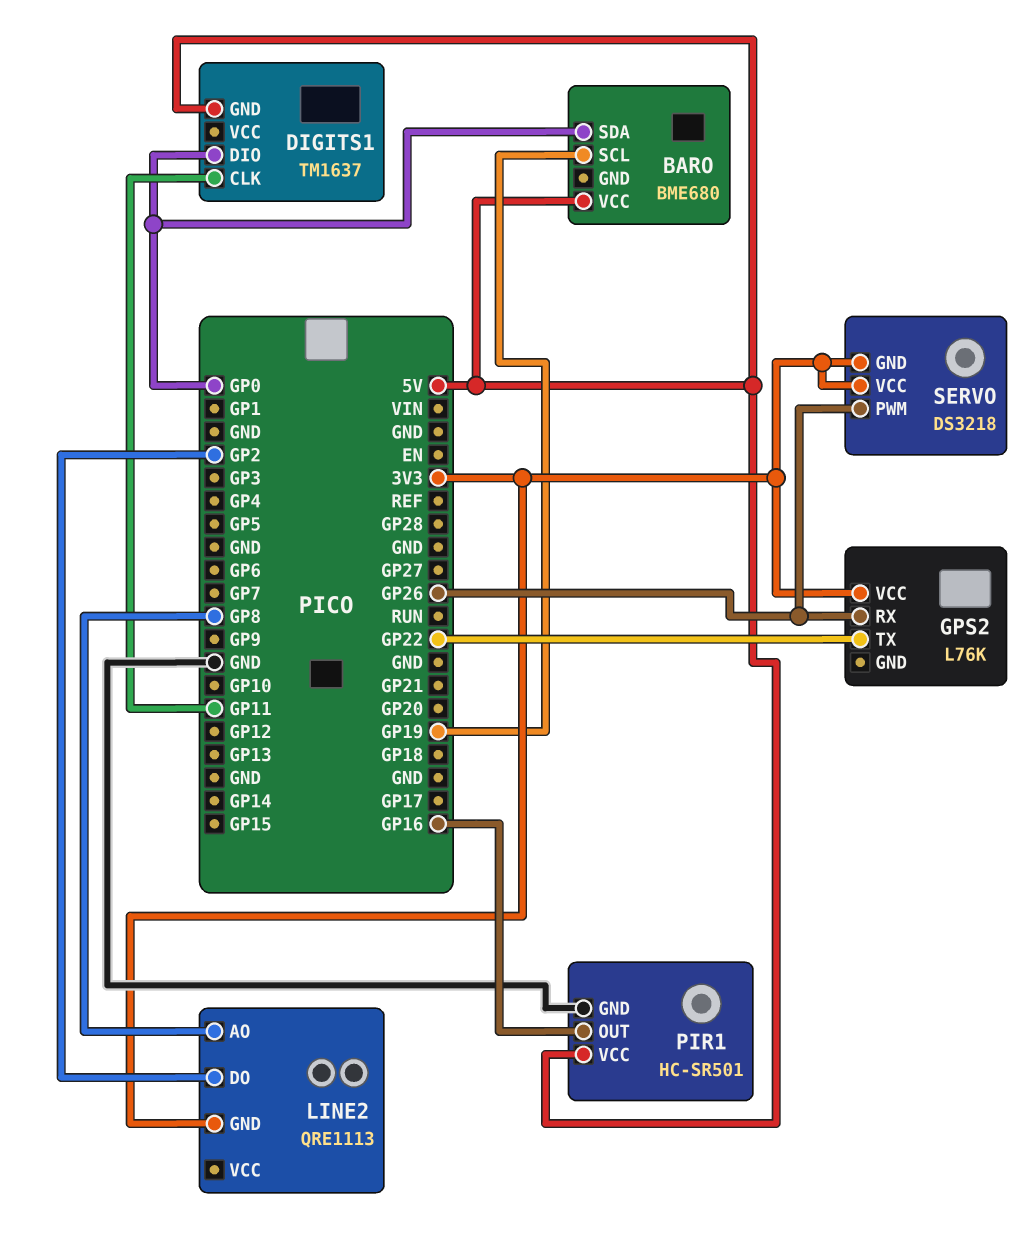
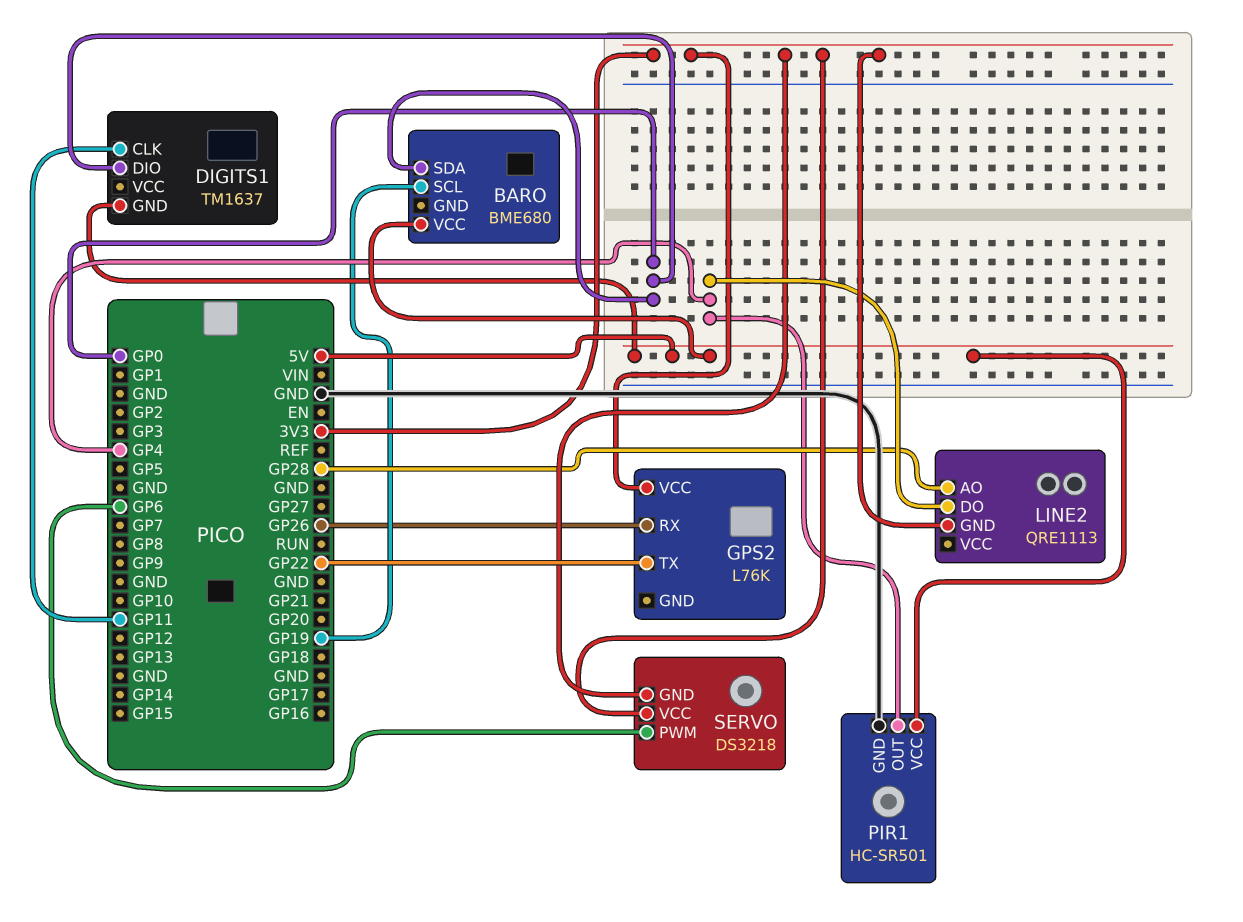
LINE2 pin AO: GP8 -> GP28
LINE2 pin DO: GP2 -> GP4
PIR1 pin OUT: GP16 -> GP4
SERVO pin PWM: GP26 -> GP6

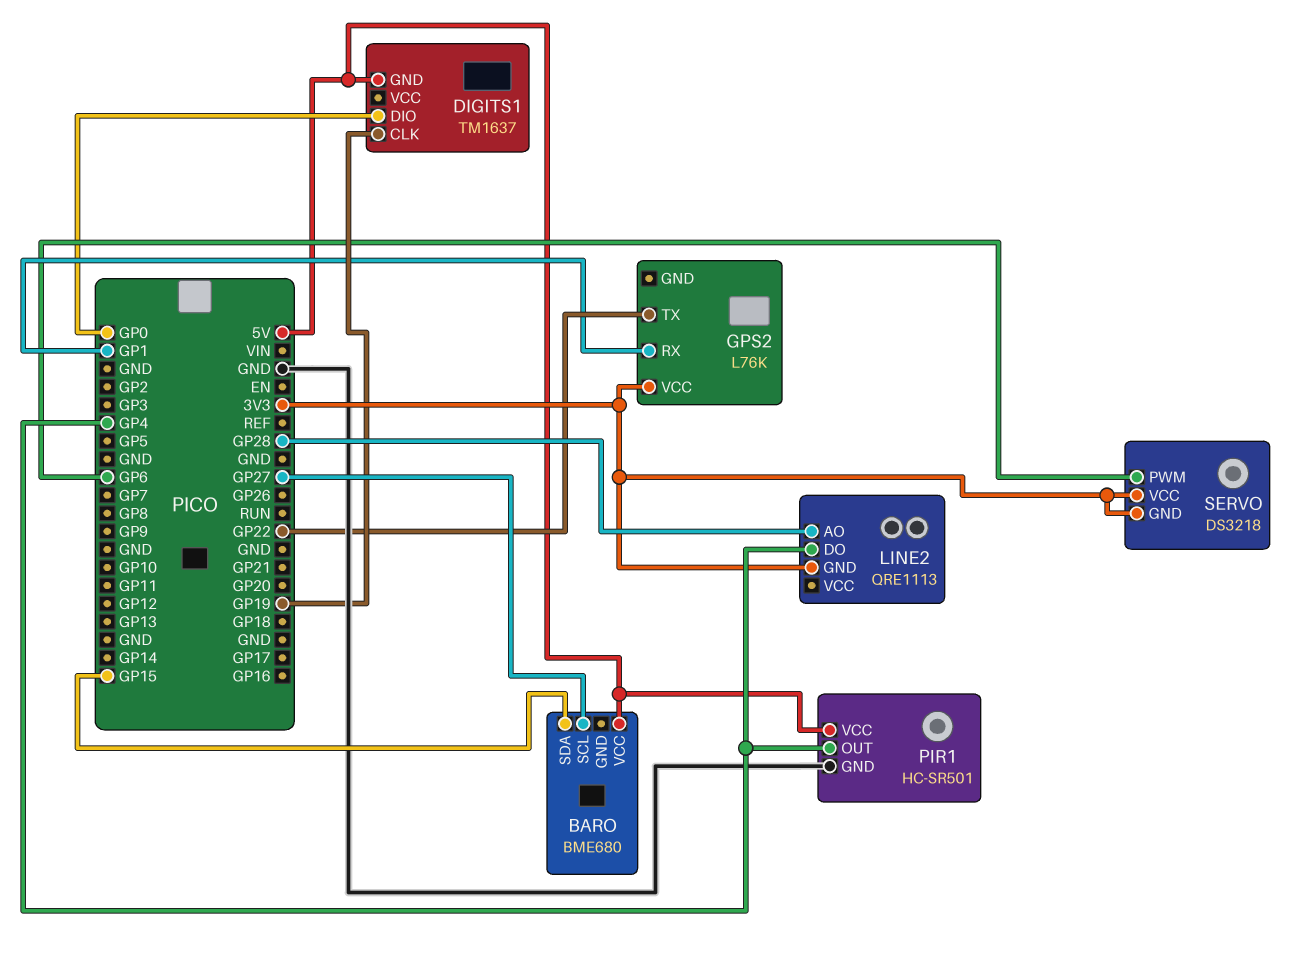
BARO pin SCL: GP19 -> GP27
BARO pin SDA: GP0 -> GP15
DIGITS1 pin CLK: GP11 -> GP19
GPS2 pin RX: GP26 -> GP1

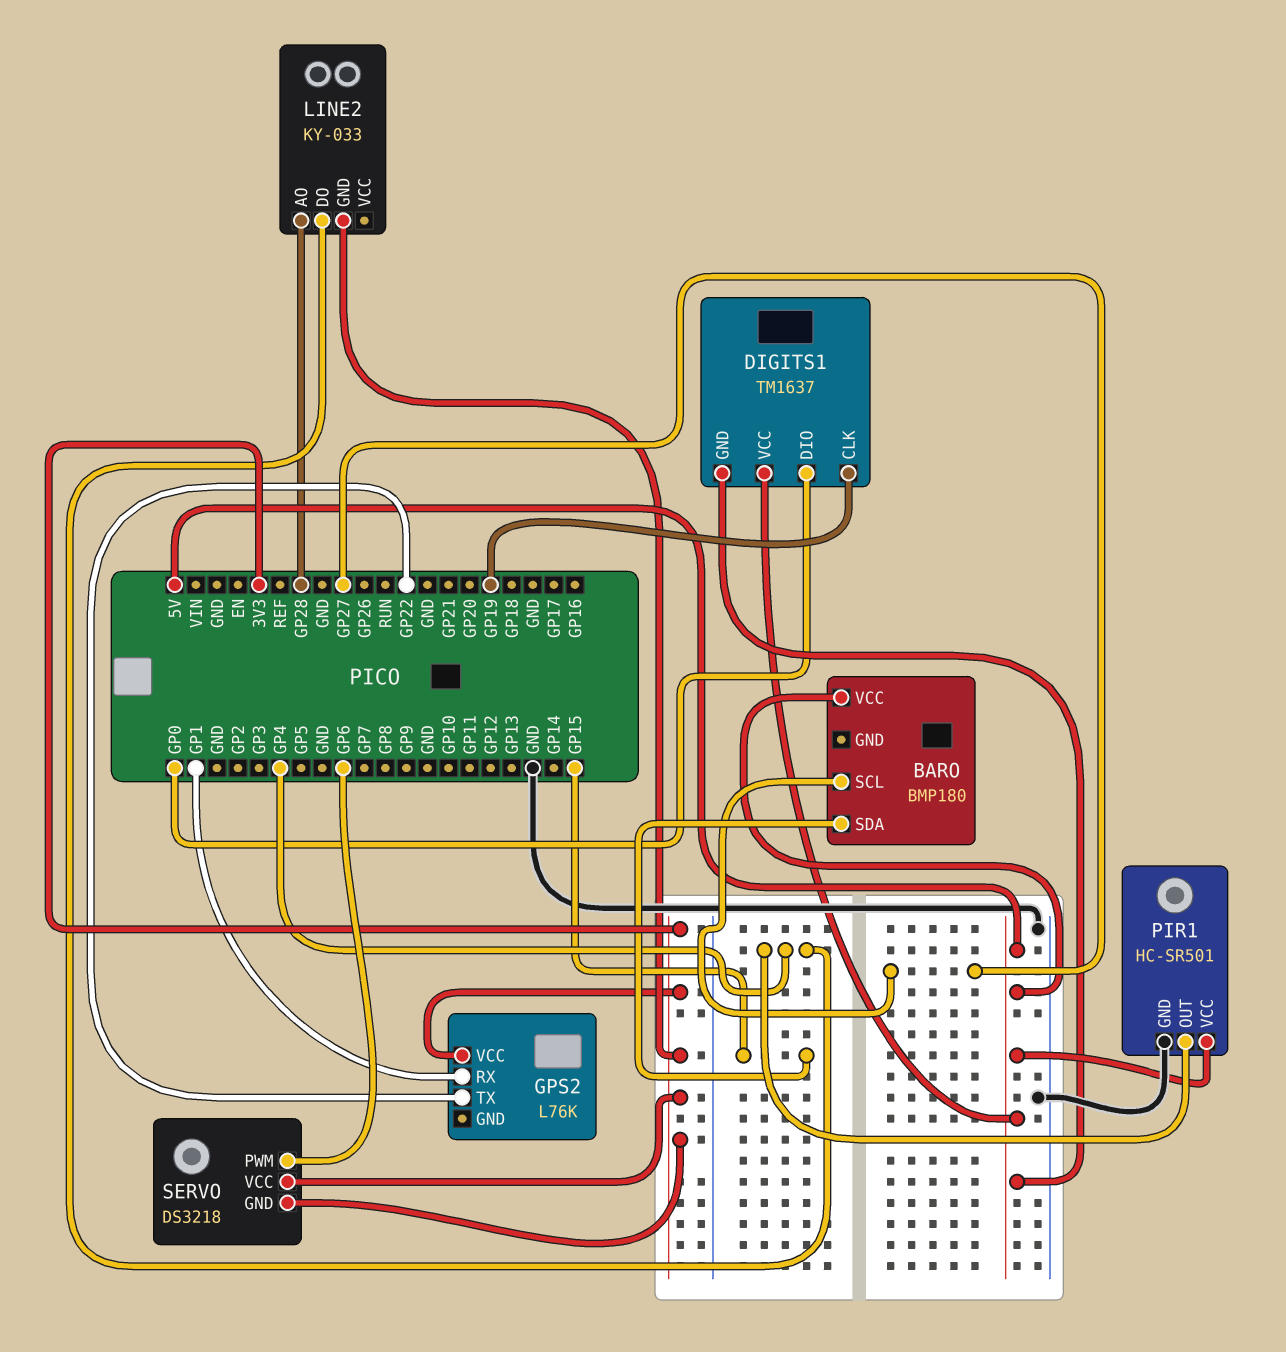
BARO: BME680 -> BMP180
DIGITS1 pin VCC: none -> 5V
LINE2: QRE1113 -> KY-033

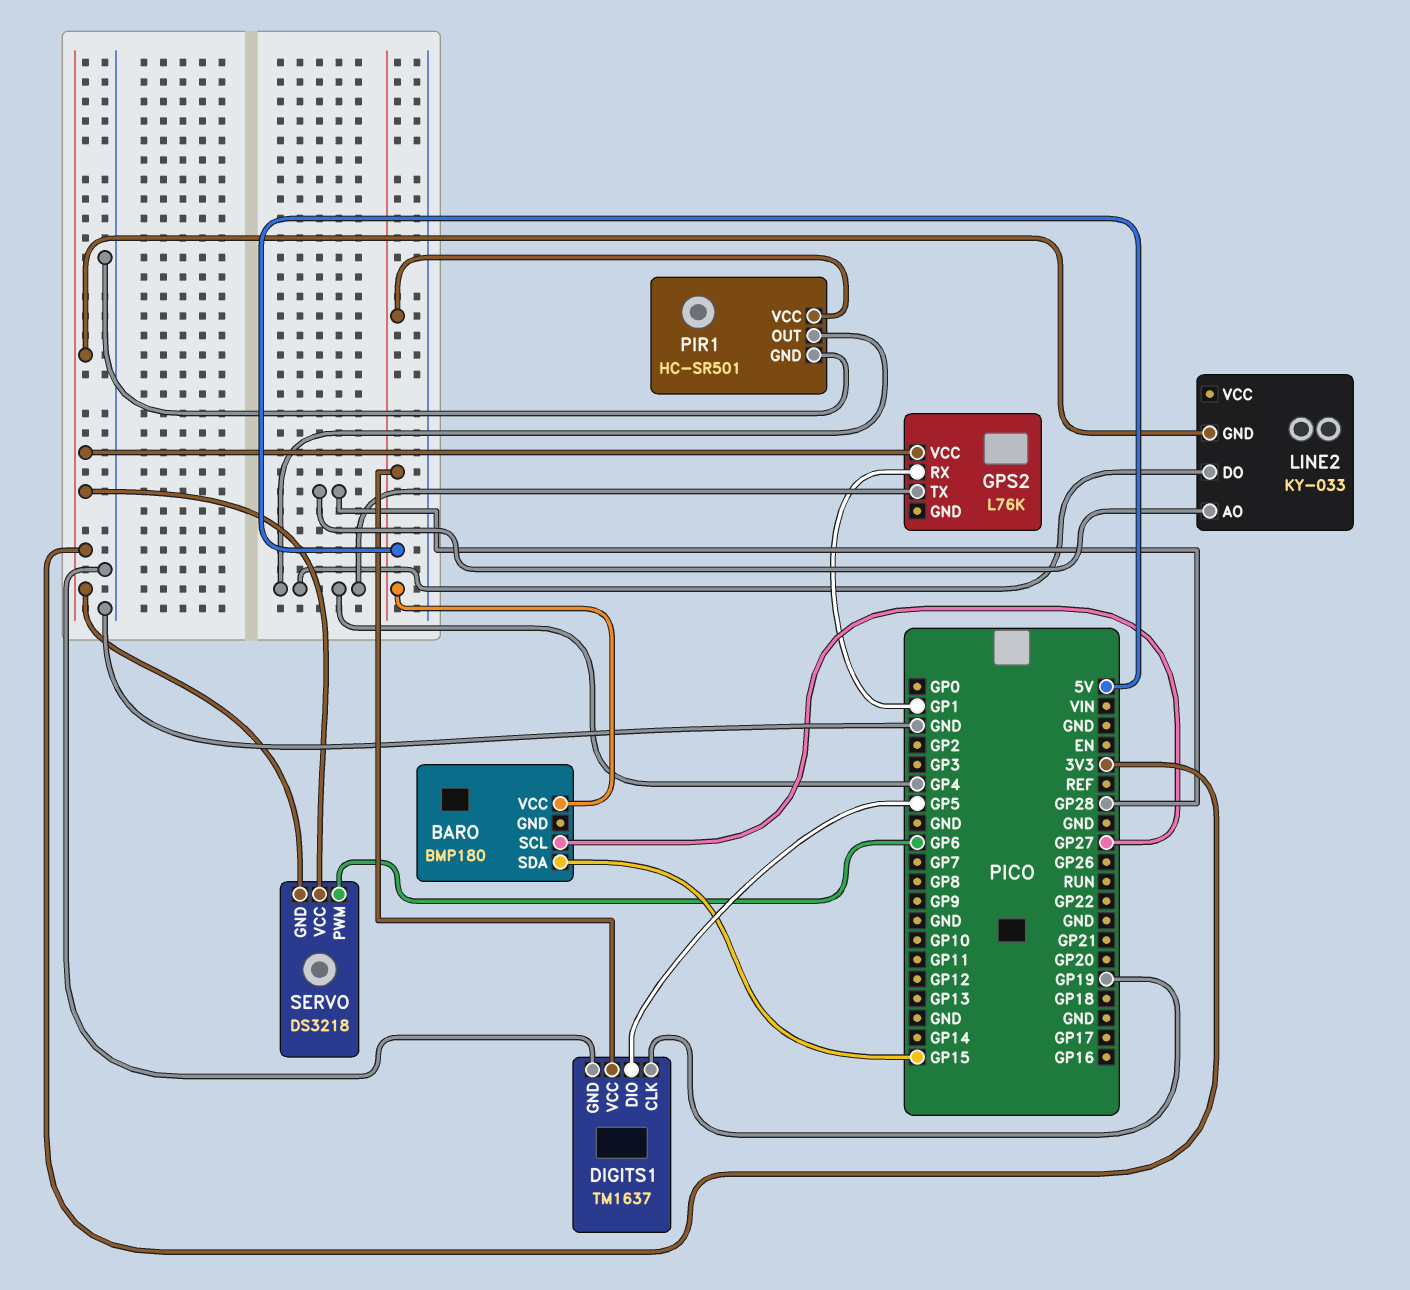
DIGITS1 pin DIO: GP0 -> GP5
DIGITS1 pin GND: 5V -> GND
GPS2 pin TX: GP22 -> GP4

